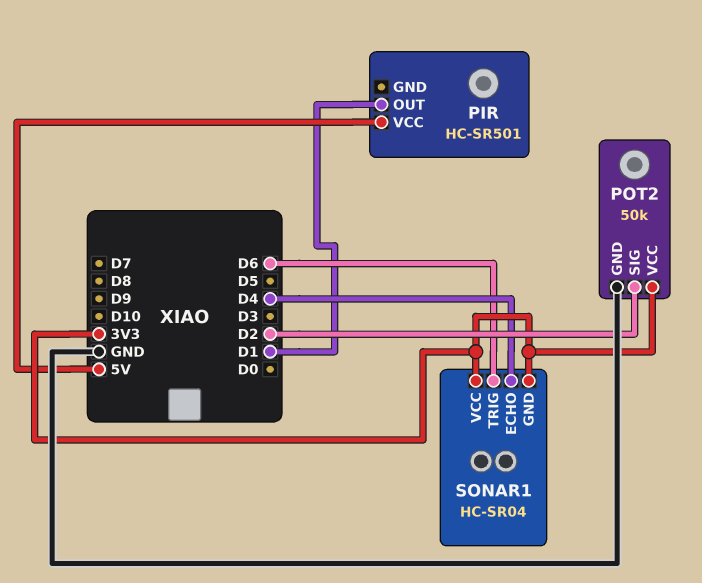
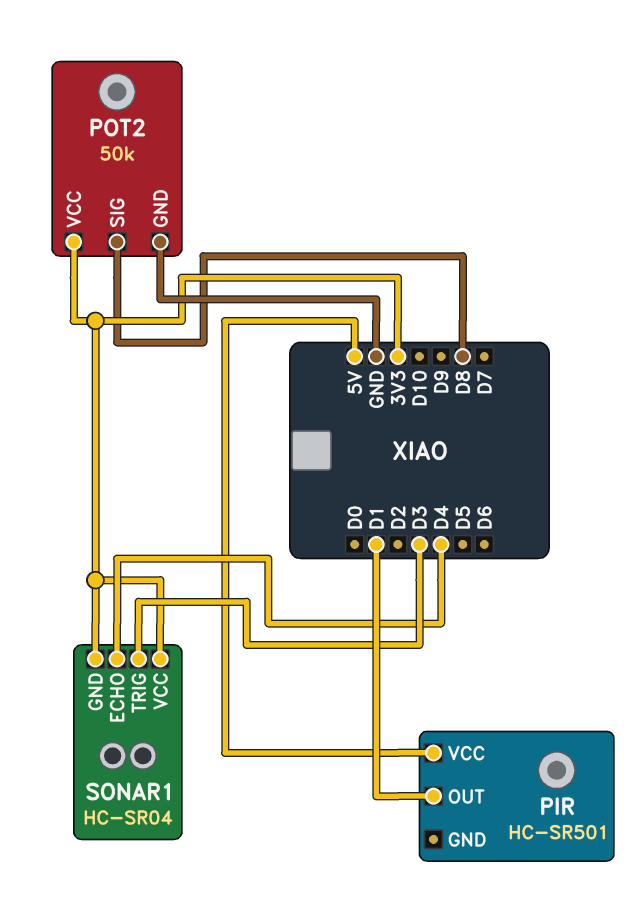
POT2 pin SIG: D2 -> D8
SONAR1 pin TRIG: D6 -> D3

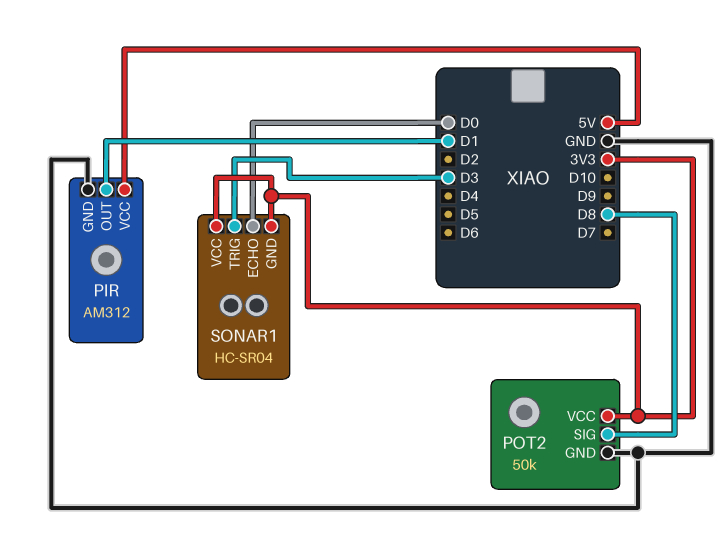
PIR: HC-SR501 -> AM312
PIR pin GND: none -> GND
SONAR1 pin ECHO: D4 -> D0

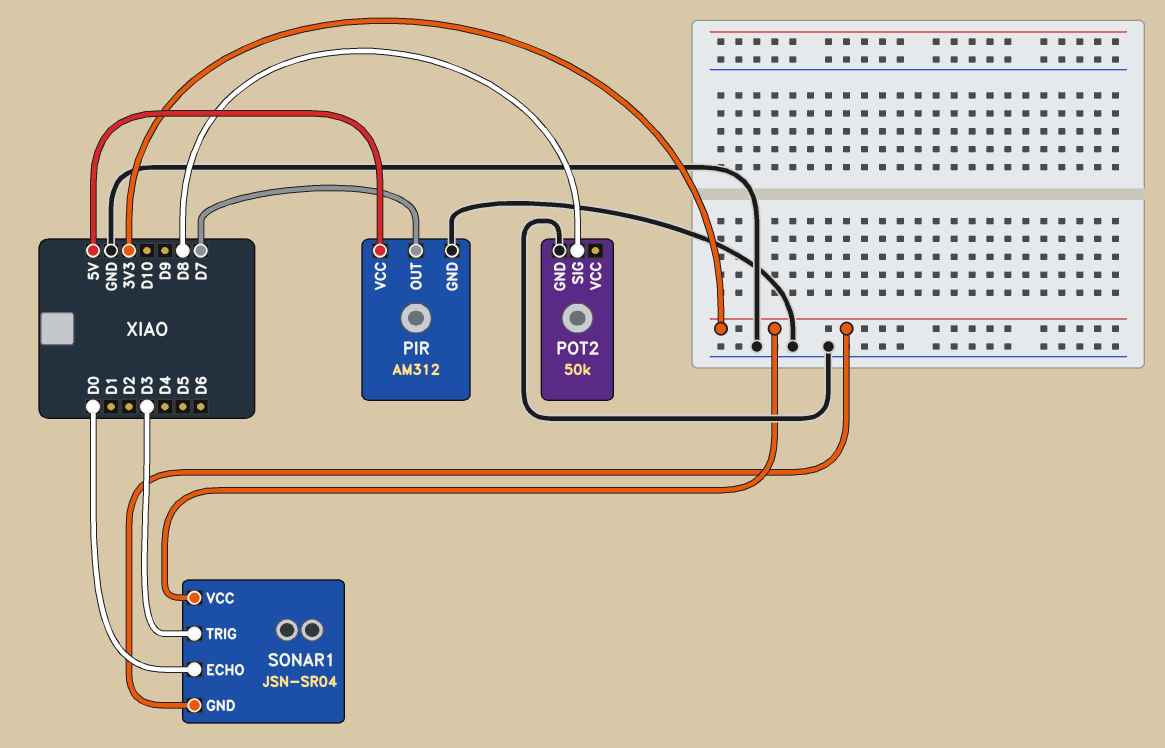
PIR pin OUT: D1 -> D7
POT2 pin VCC: 3V3 -> none
SONAR1: HC-SR04 -> JSN-SR04

